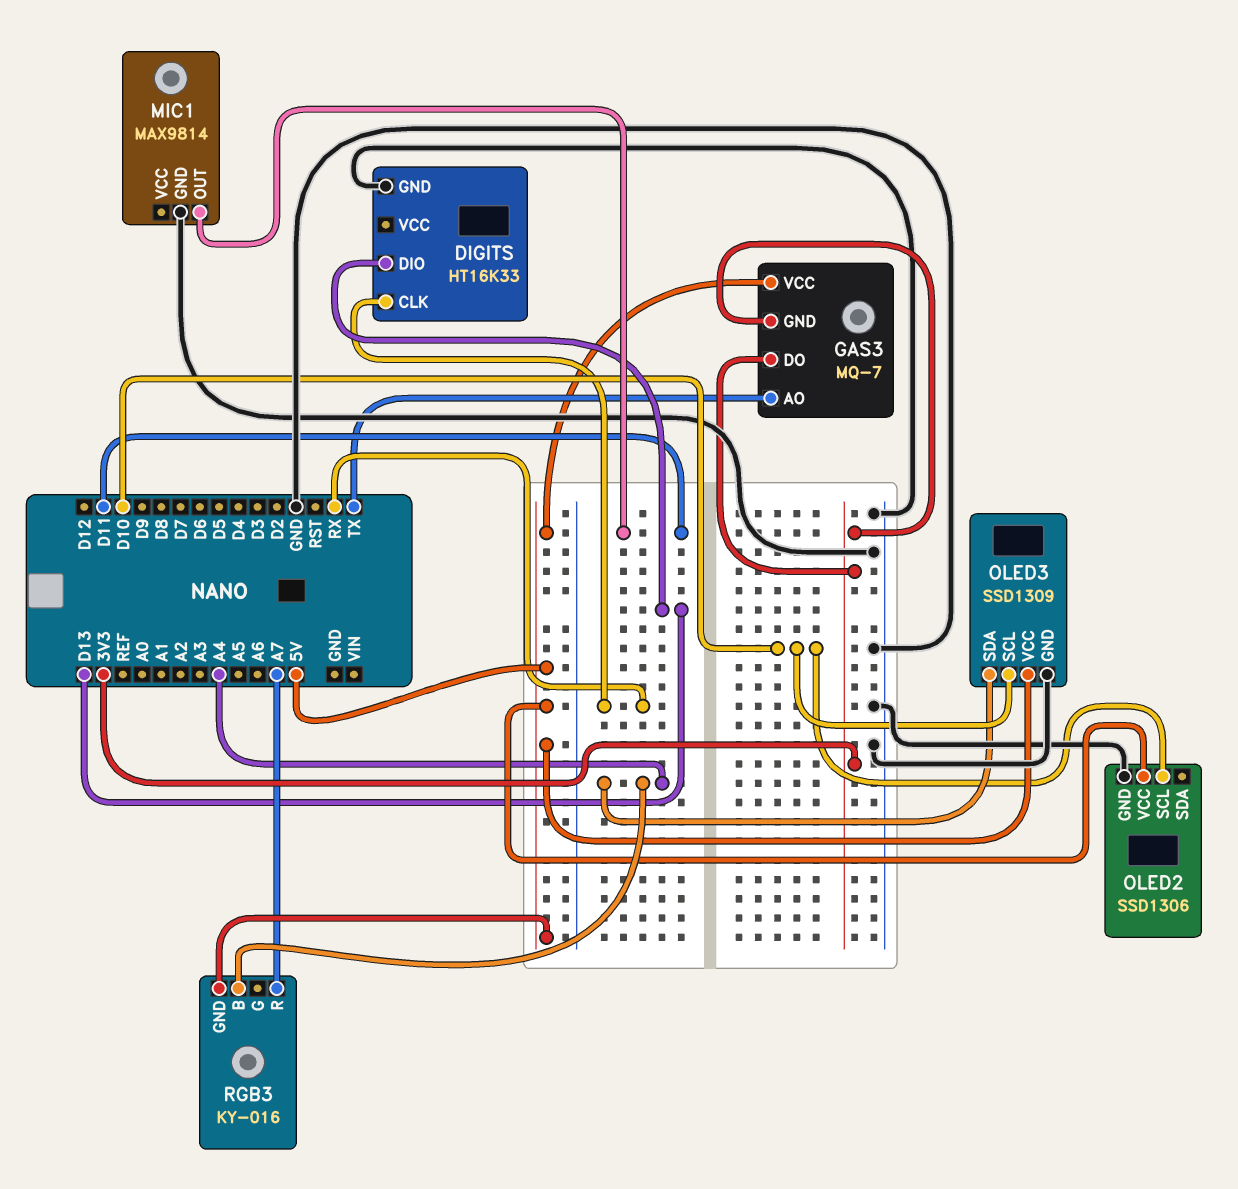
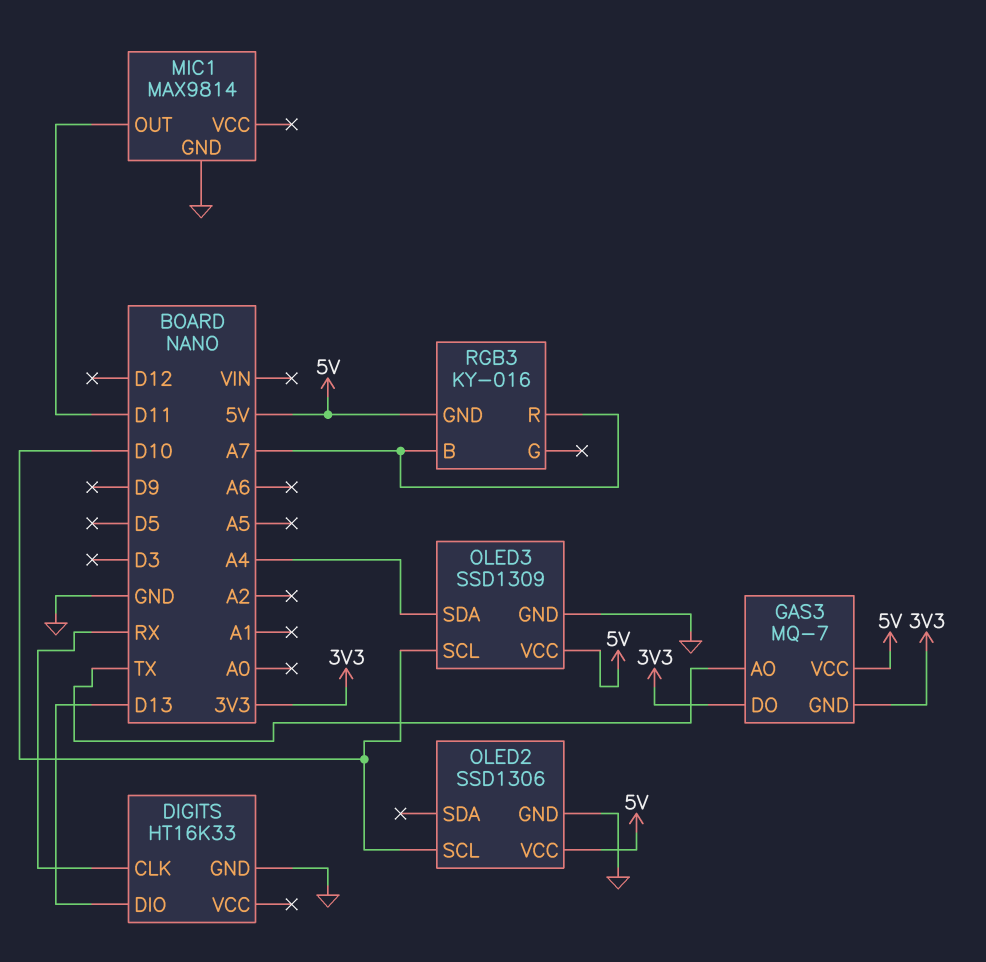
RGB3 pin B: A4 -> A7

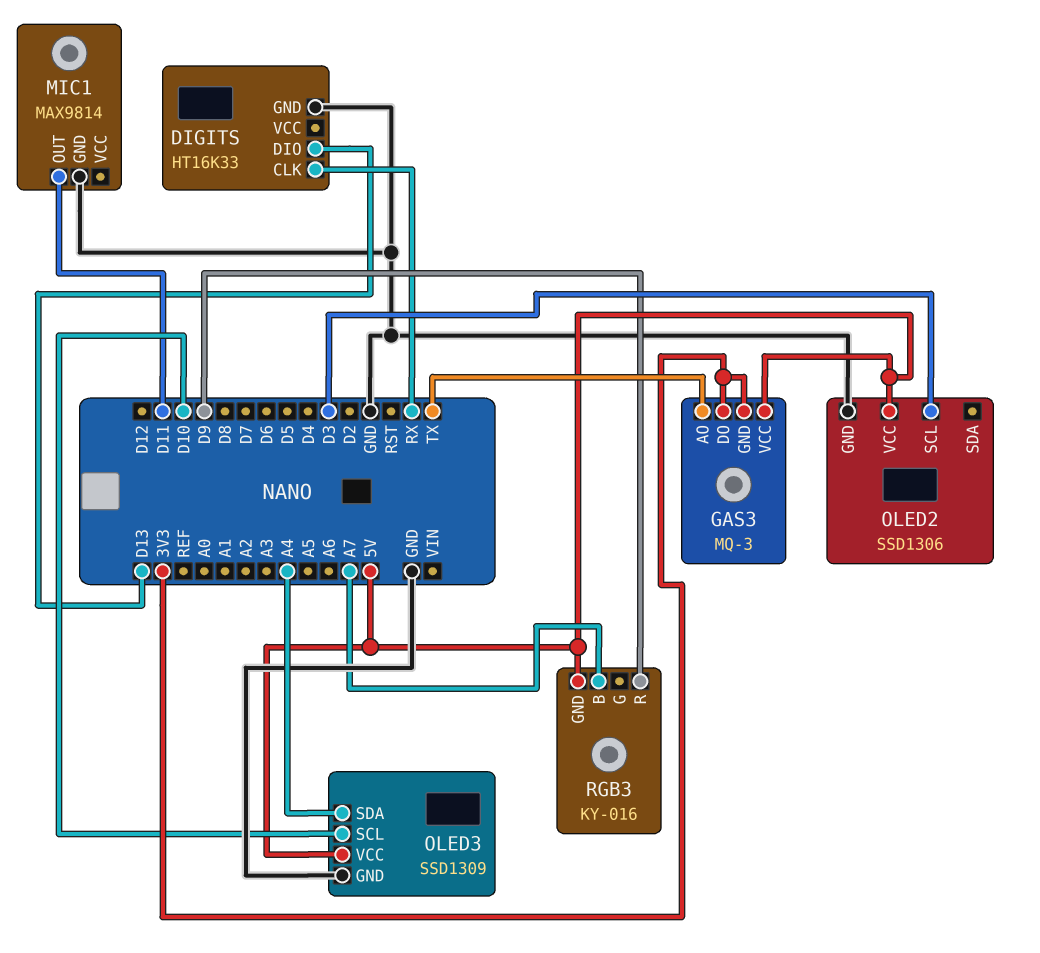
GAS3: MQ-7 -> MQ-3
OLED2 pin SCL: D10 -> D3
RGB3 pin R: A7 -> D9

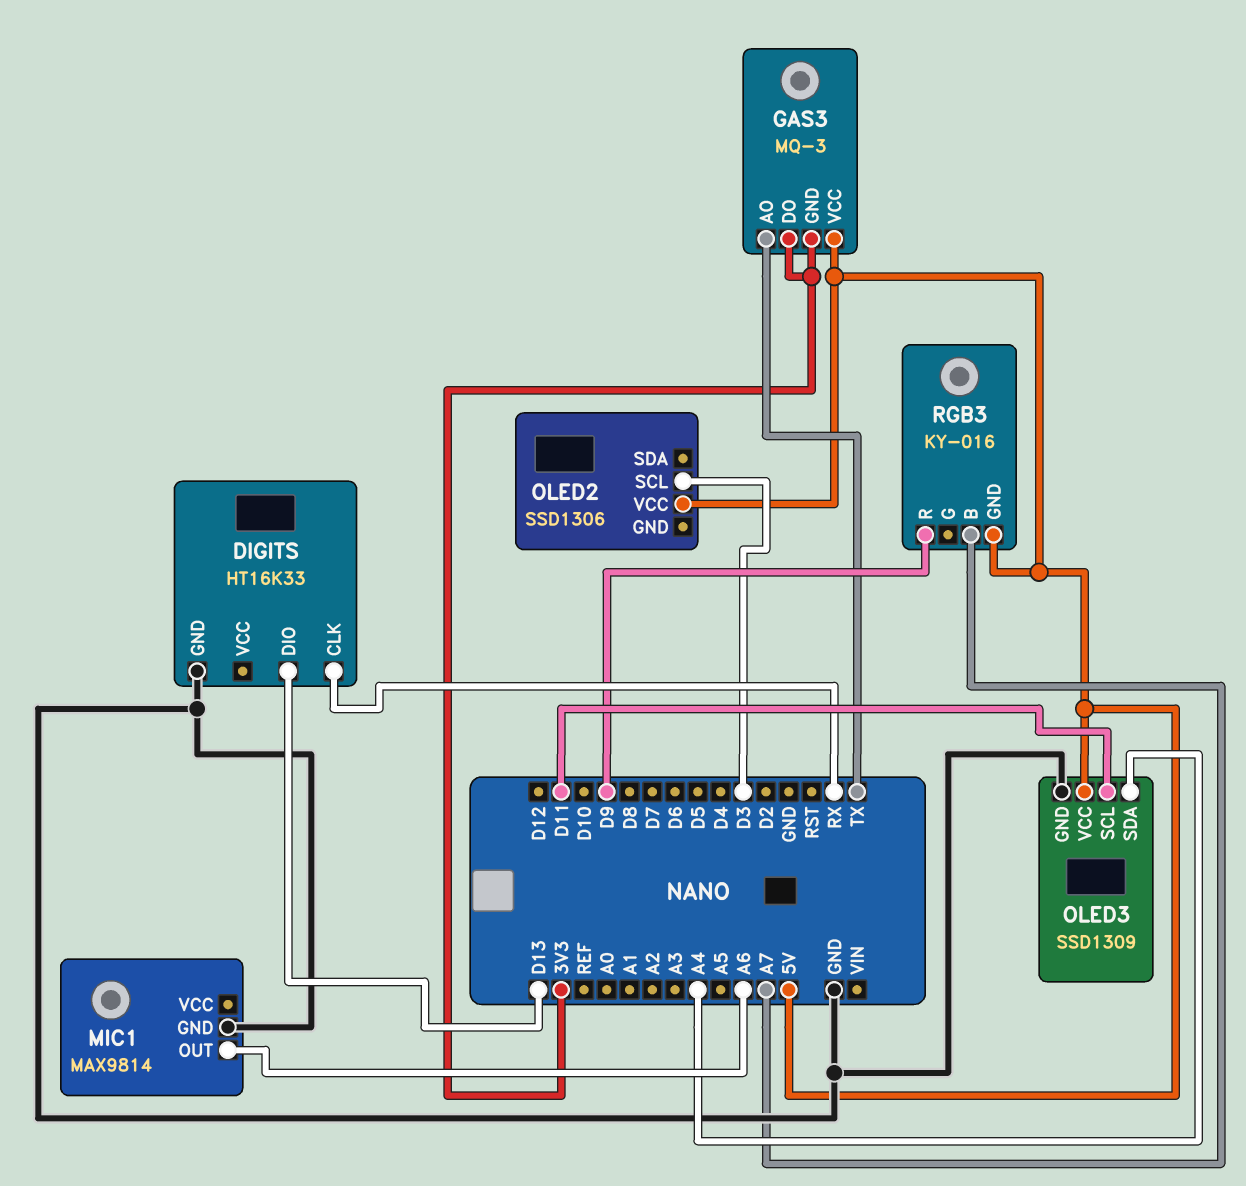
MIC1 pin OUT: D11 -> A6
OLED2 pin GND: GND -> none
OLED3 pin SCL: D10 -> D11

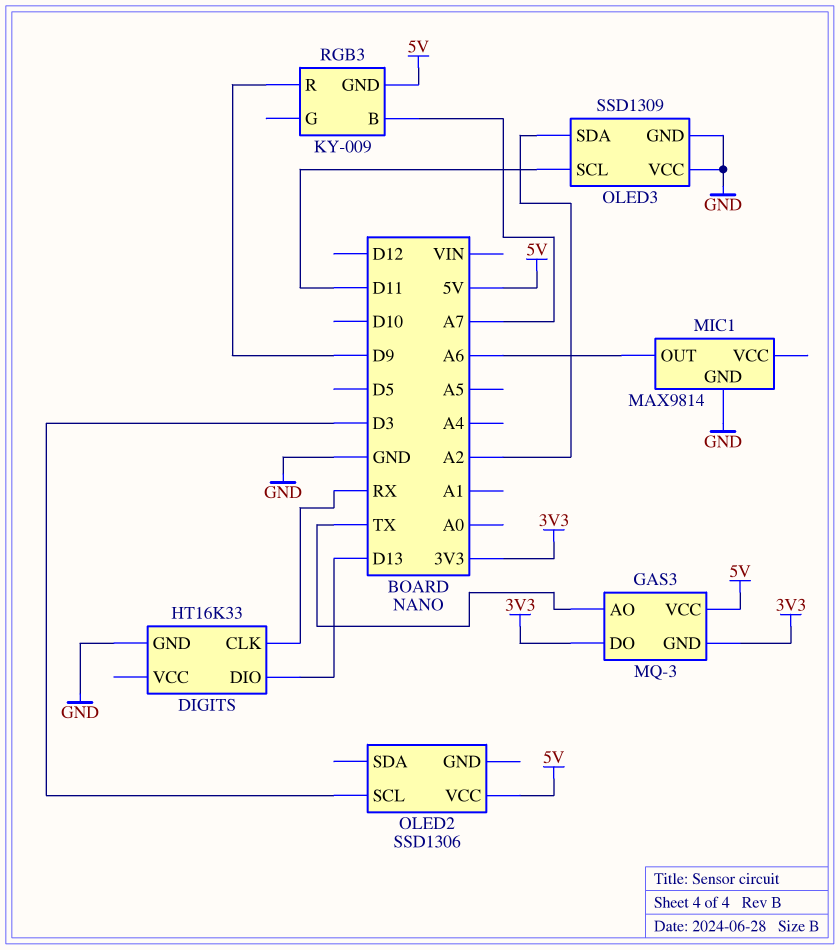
OLED3 pin SDA: A4 -> A2
OLED3 pin VCC: 5V -> GND
RGB3: KY-016 -> KY-009

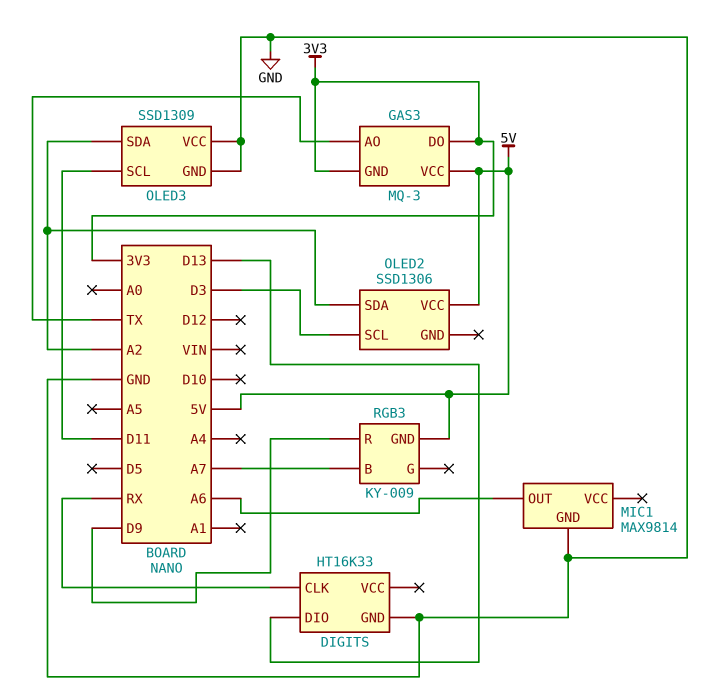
OLED2 pin SDA: none -> A2

